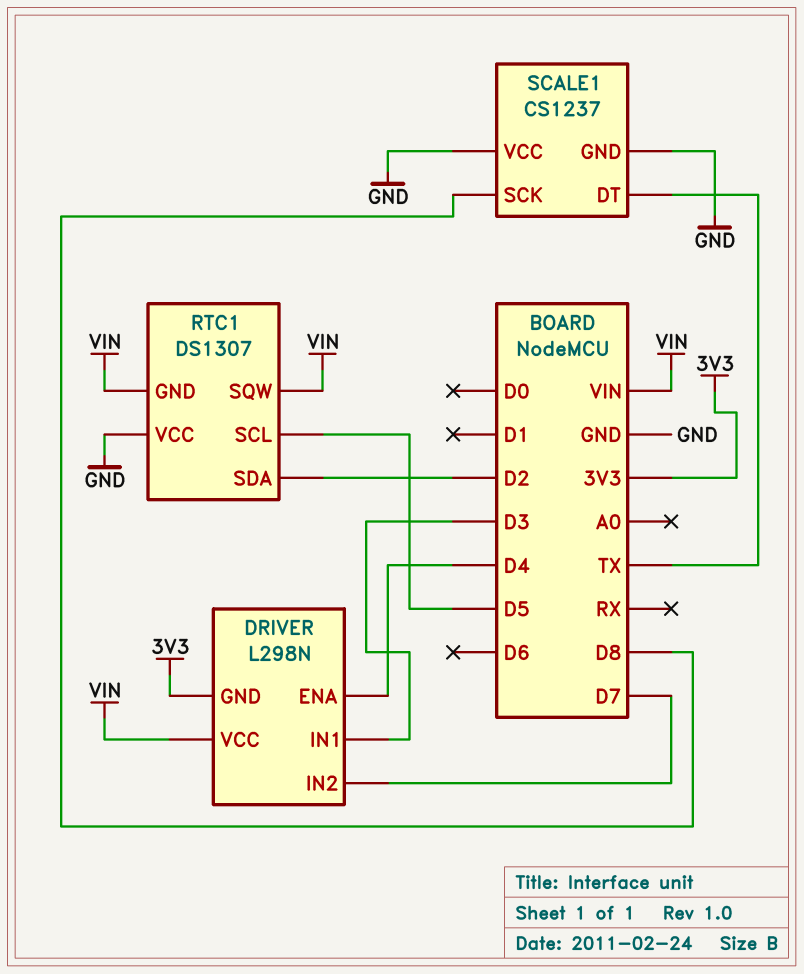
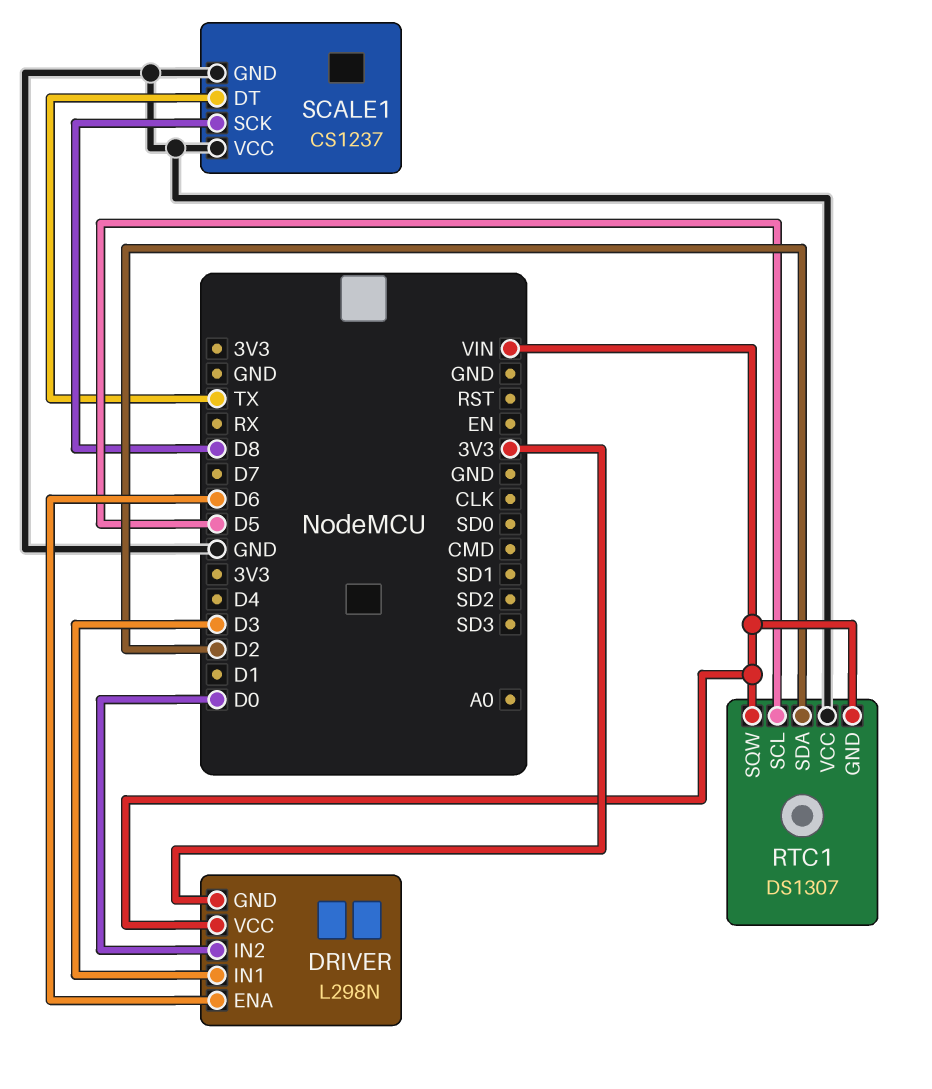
DRIVER pin ENA: D4 -> D6
DRIVER pin IN2: D7 -> D0

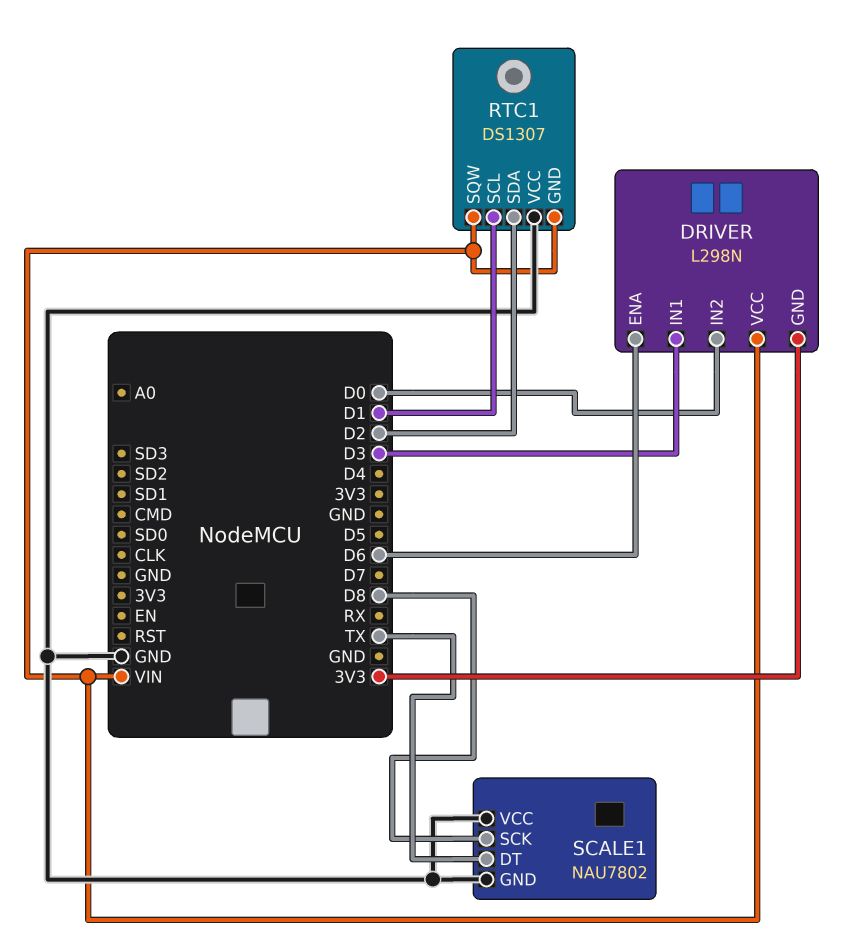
RTC1 pin SCL: D5 -> D1
SCALE1: CS1237 -> NAU7802

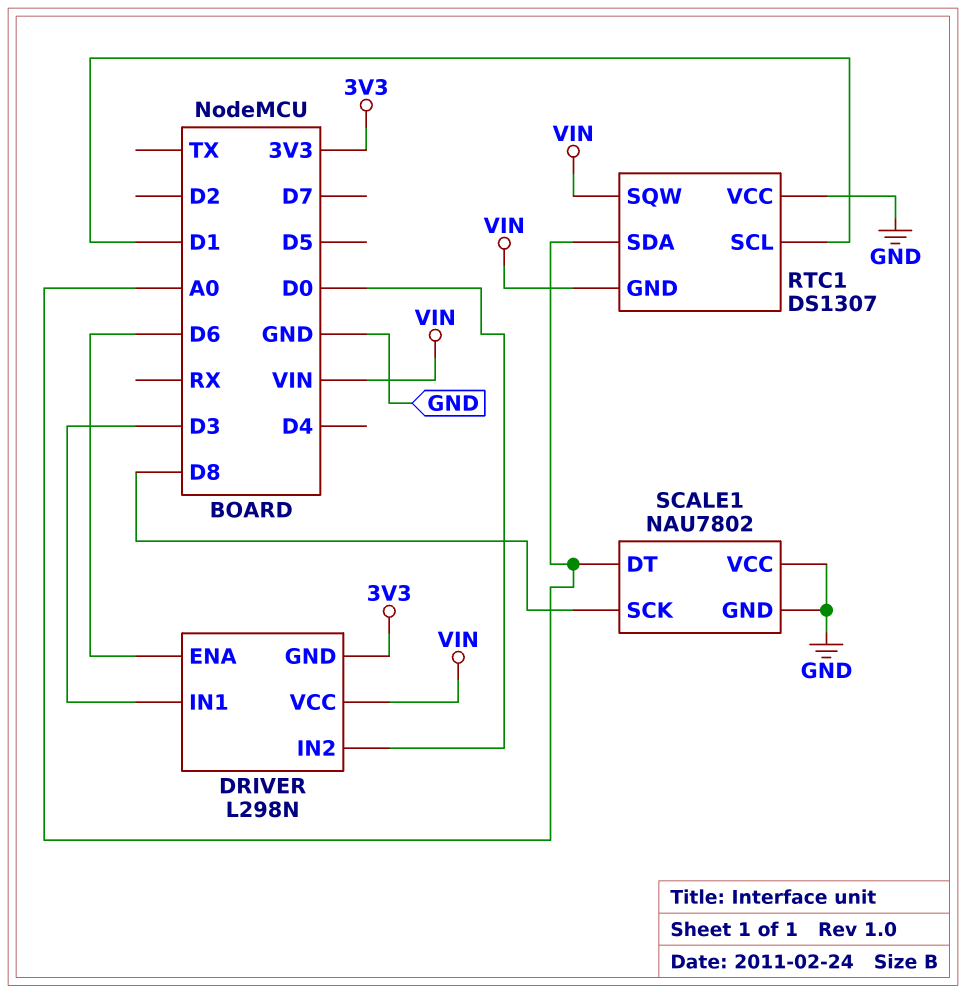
RTC1 pin SDA: D2 -> A0
SCALE1 pin DT: TX -> A0

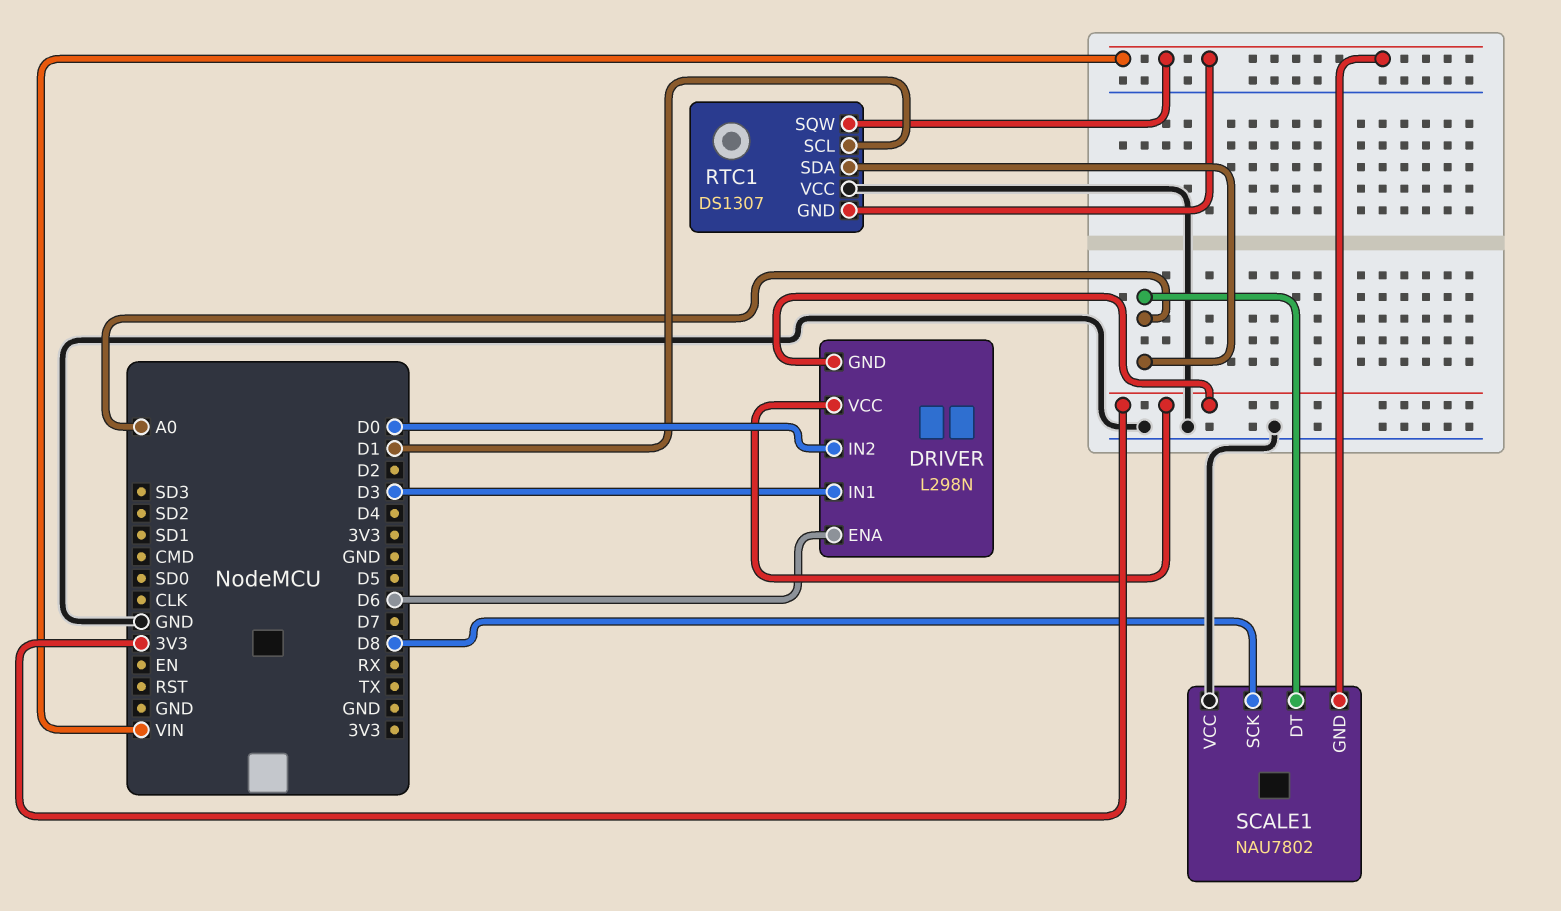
DRIVER pin VCC: VIN -> 3V3
SCALE1 pin GND: GND -> VIN

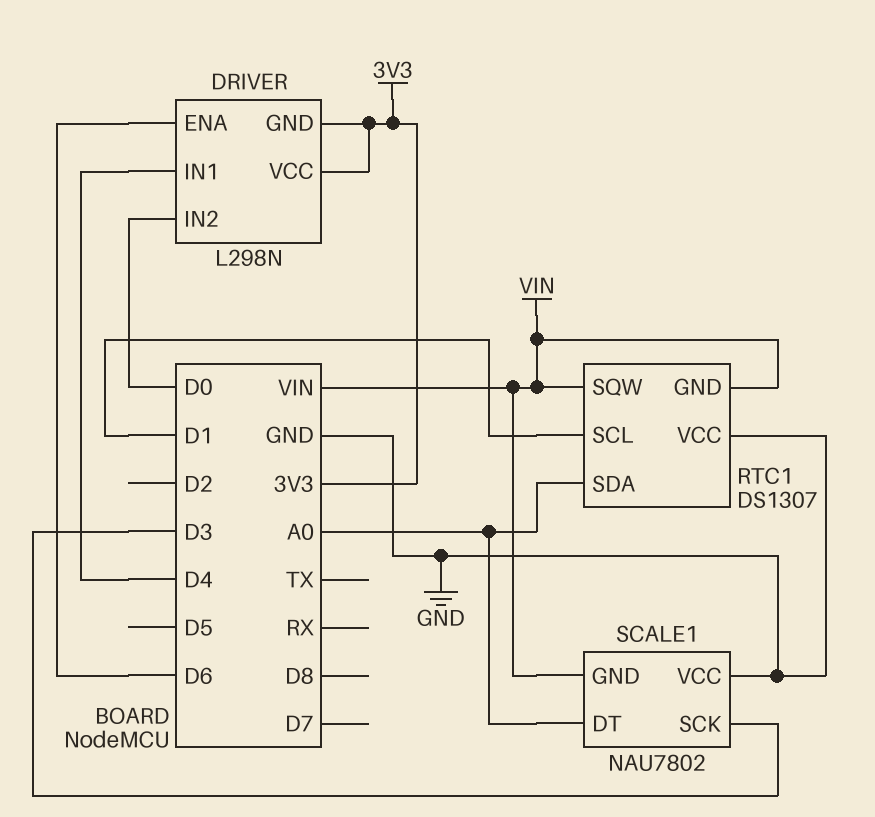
DRIVER pin IN1: D3 -> D4
SCALE1 pin SCK: D8 -> D3

